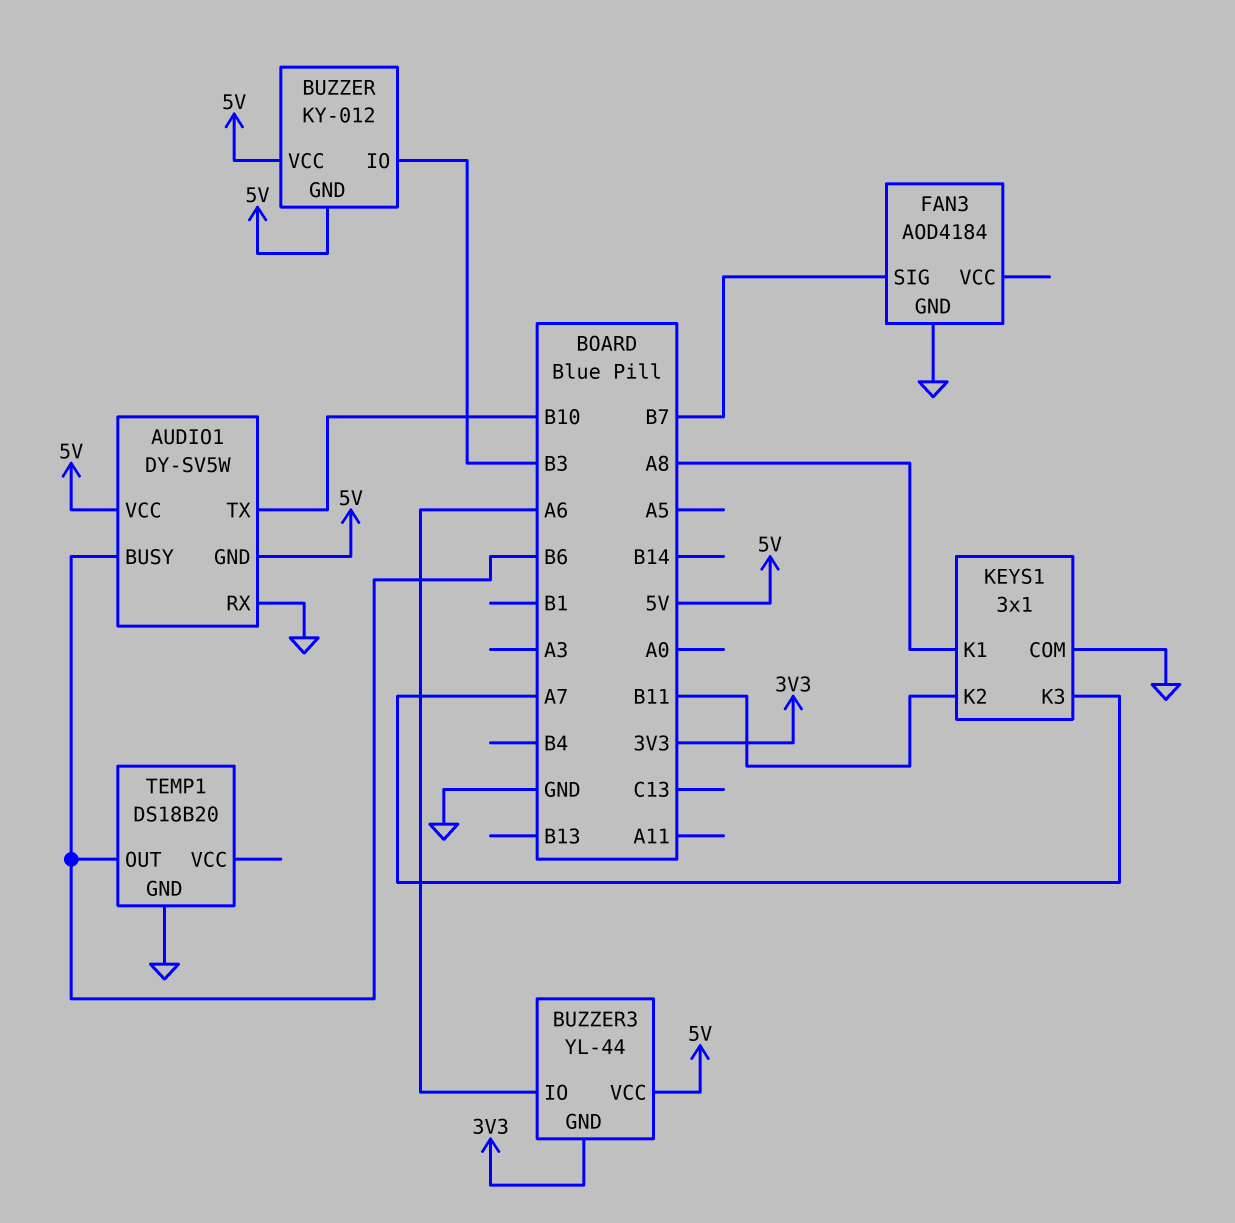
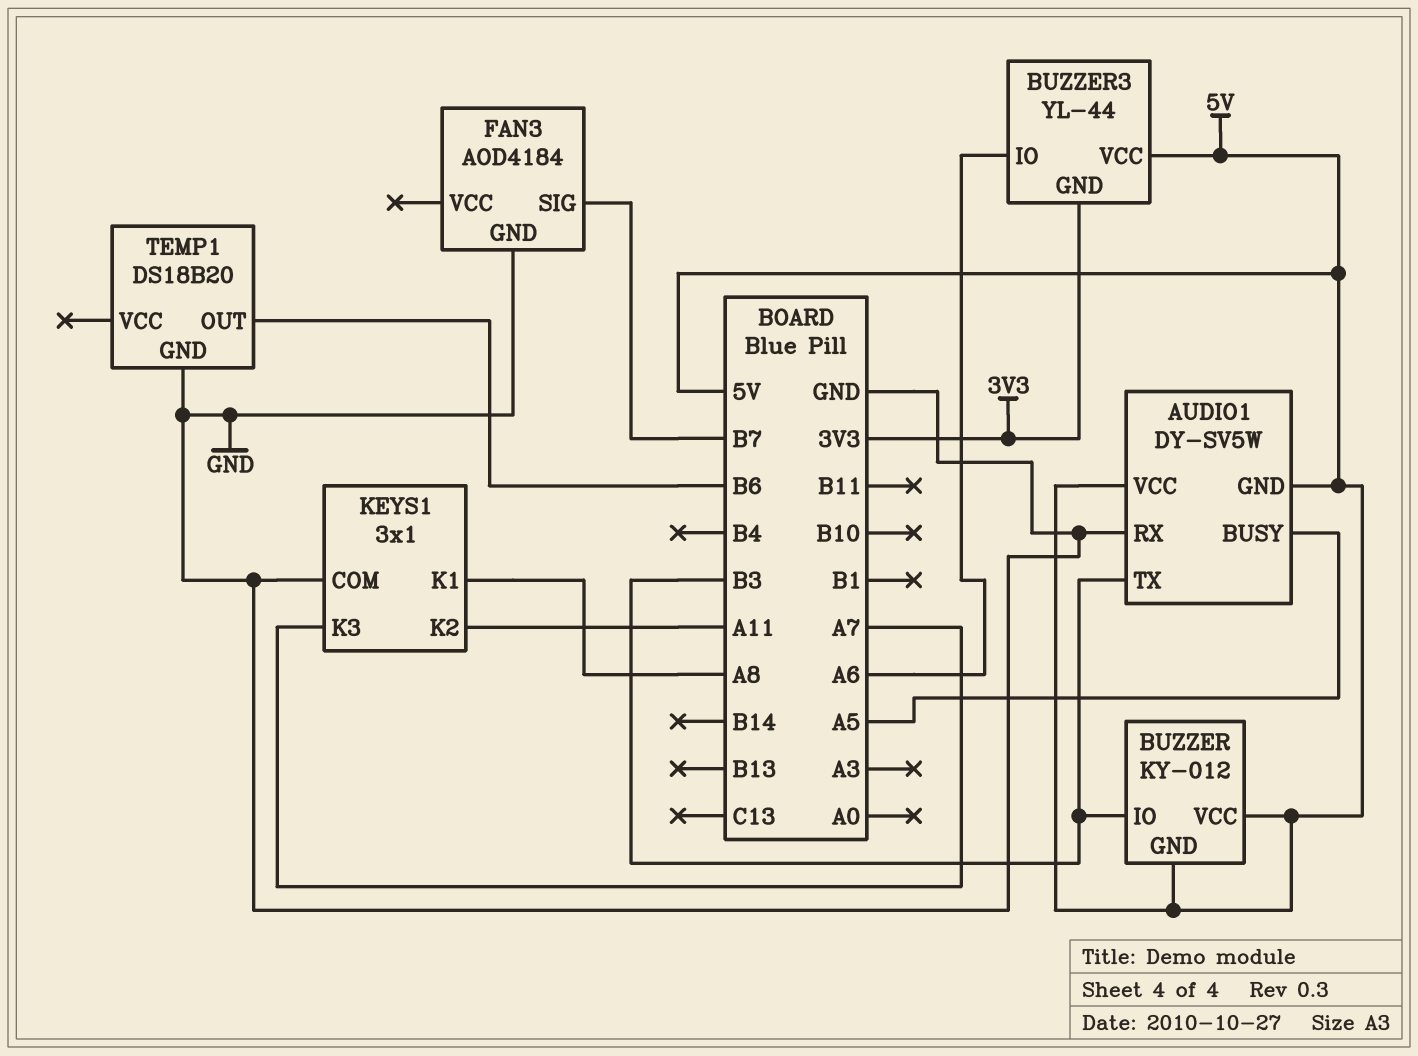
AUDIO1 pin BUSY: B6 -> A5
AUDIO1 pin TX: B10 -> B3
KEYS1 pin K2: B11 -> A11

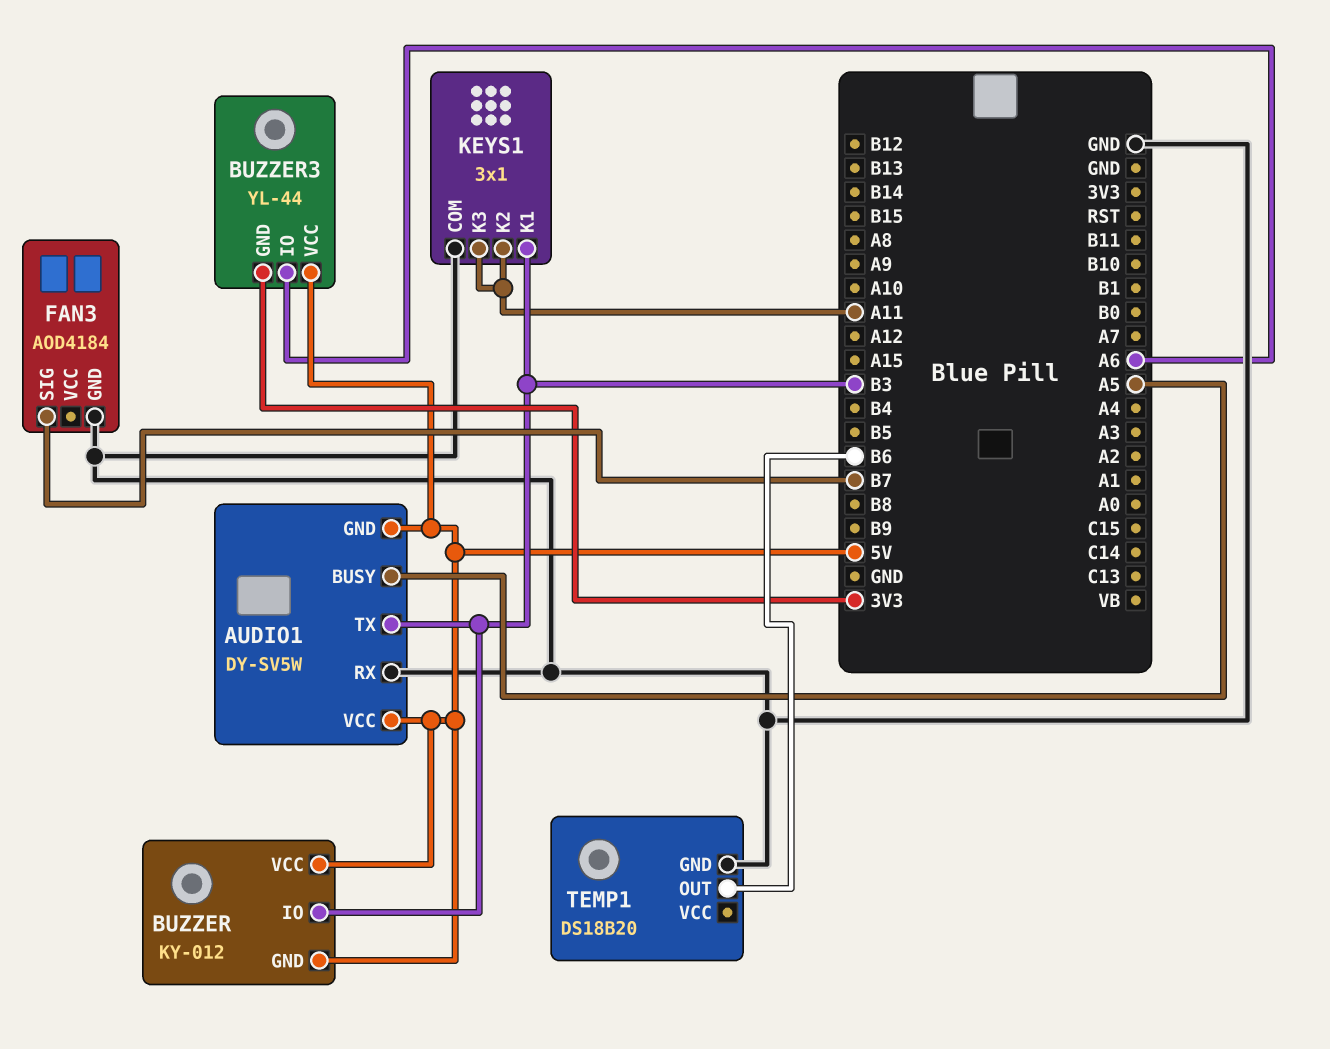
KEYS1 pin K1: A8 -> B3
KEYS1 pin K3: A7 -> A11

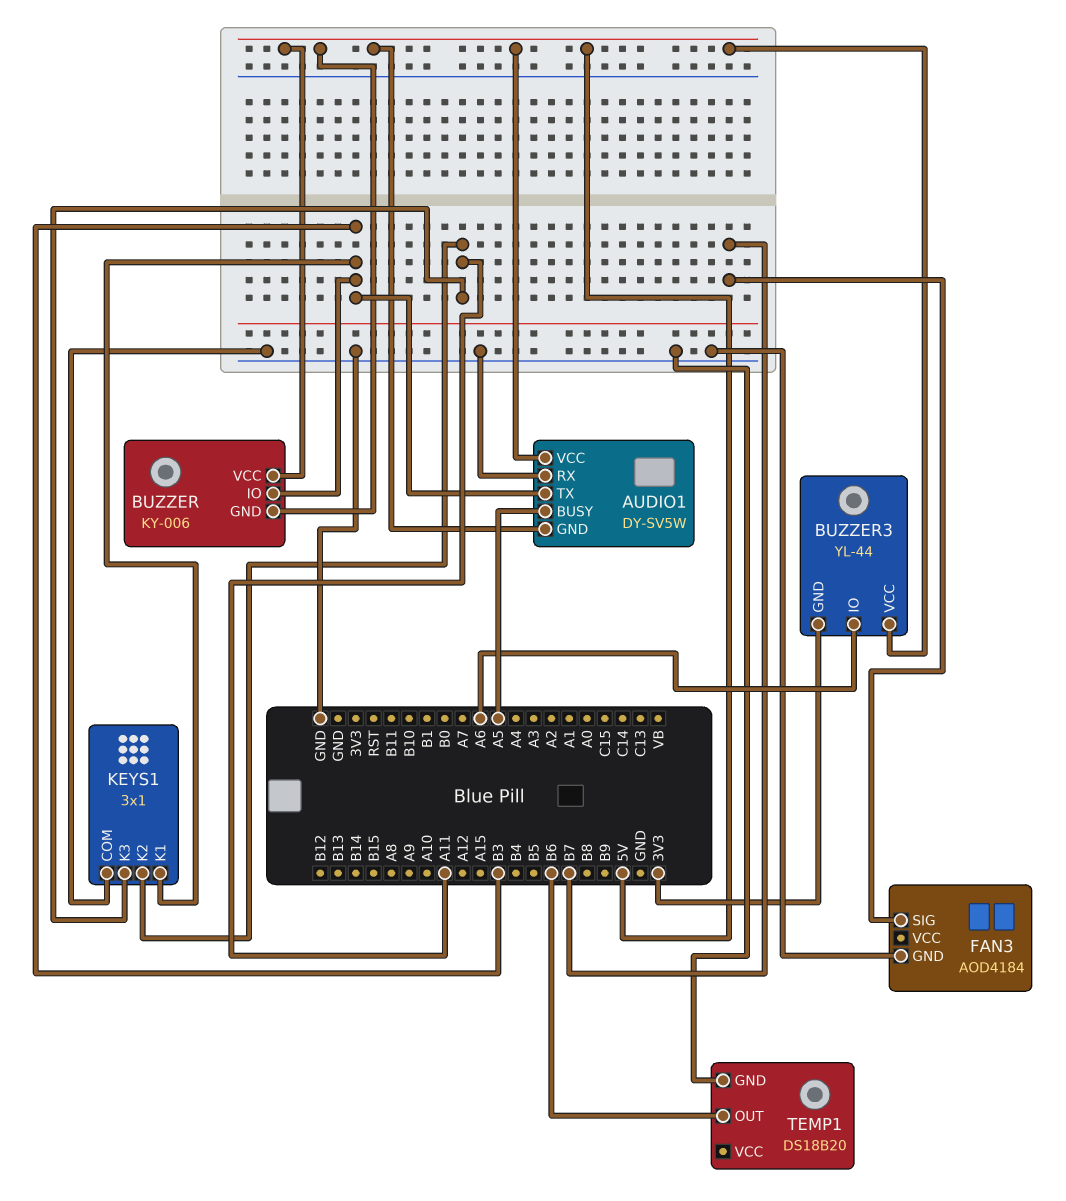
BUZZER: KY-012 -> KY-006

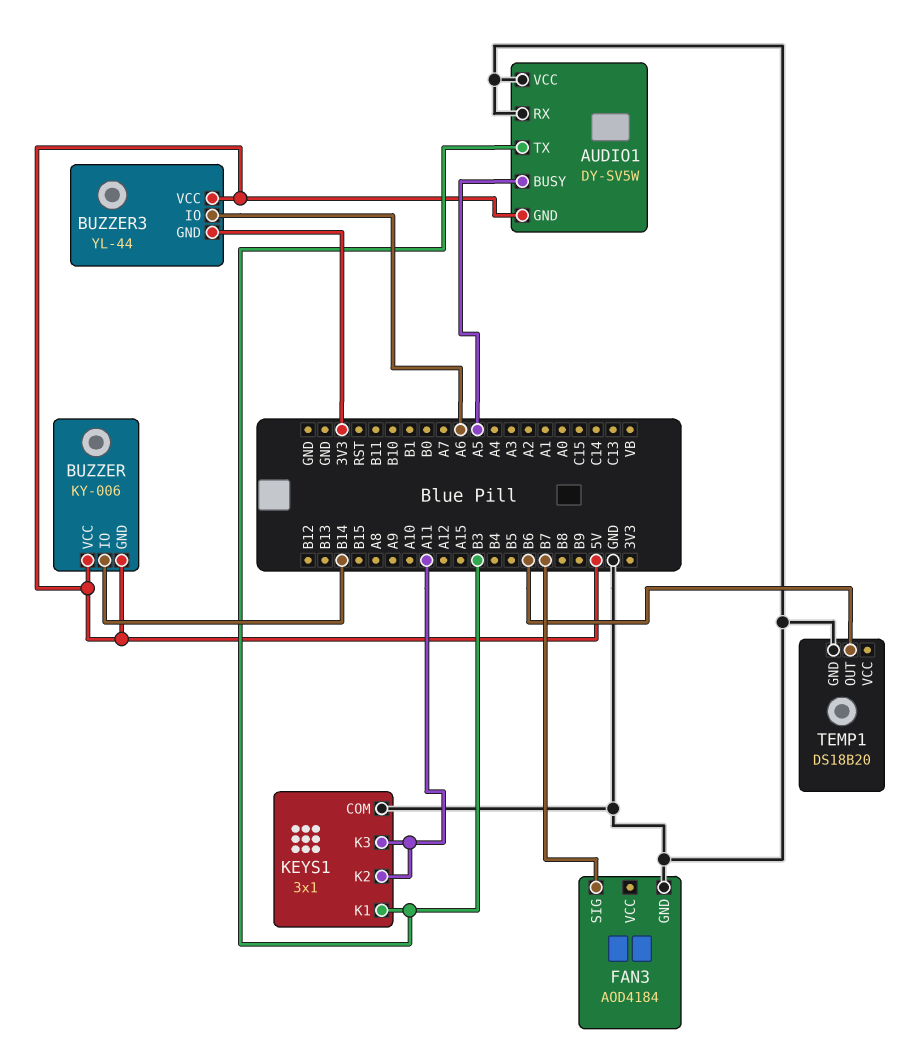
AUDIO1 pin VCC: 5V -> GND
BUZZER pin IO: B3 -> B14

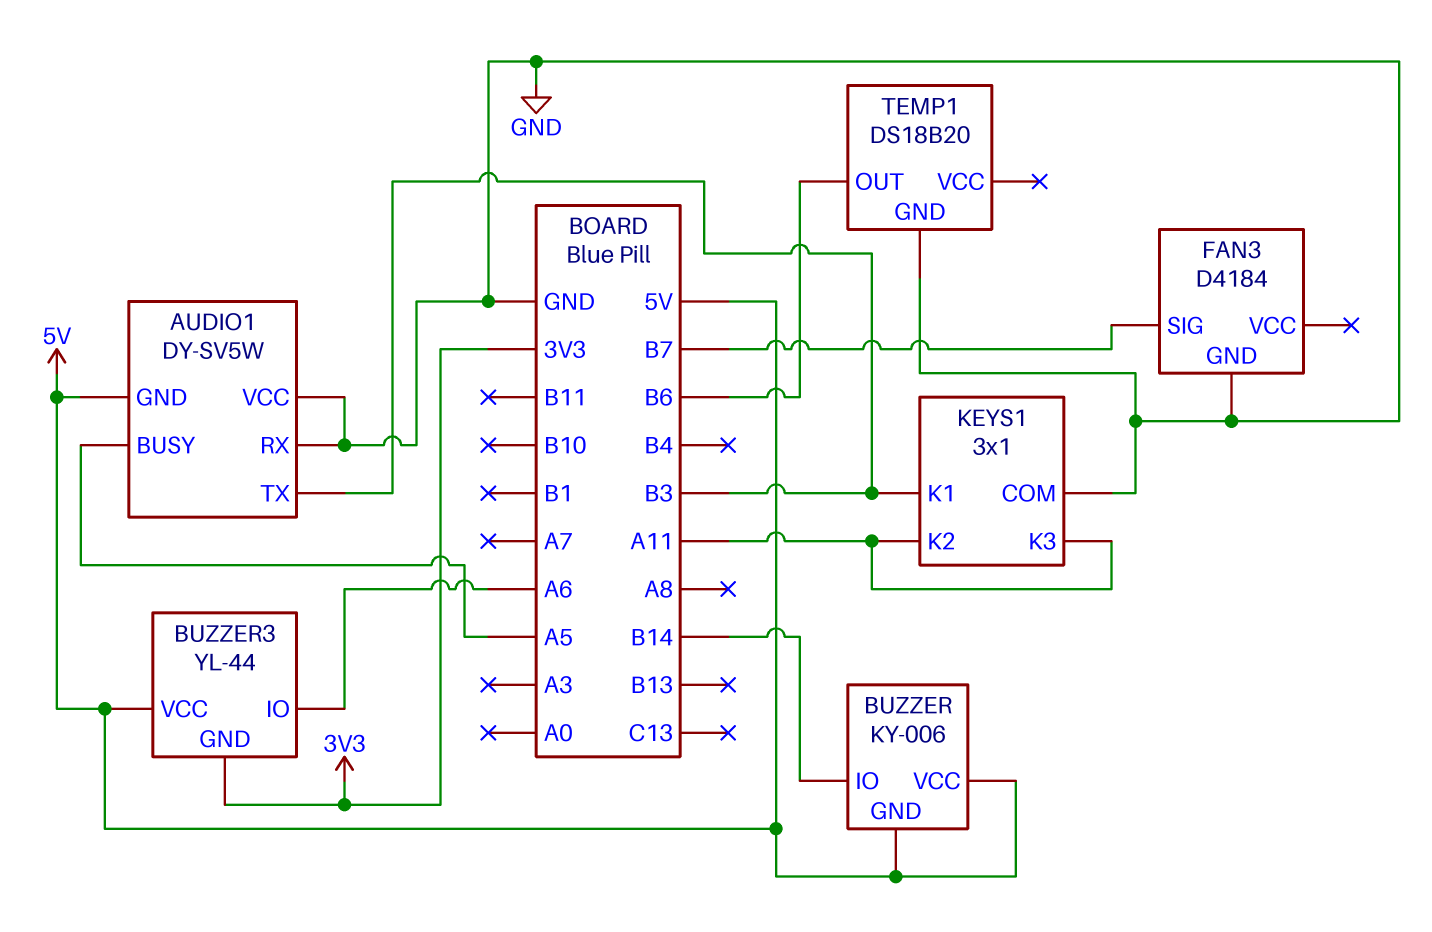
FAN3: AOD4184 -> D4184

